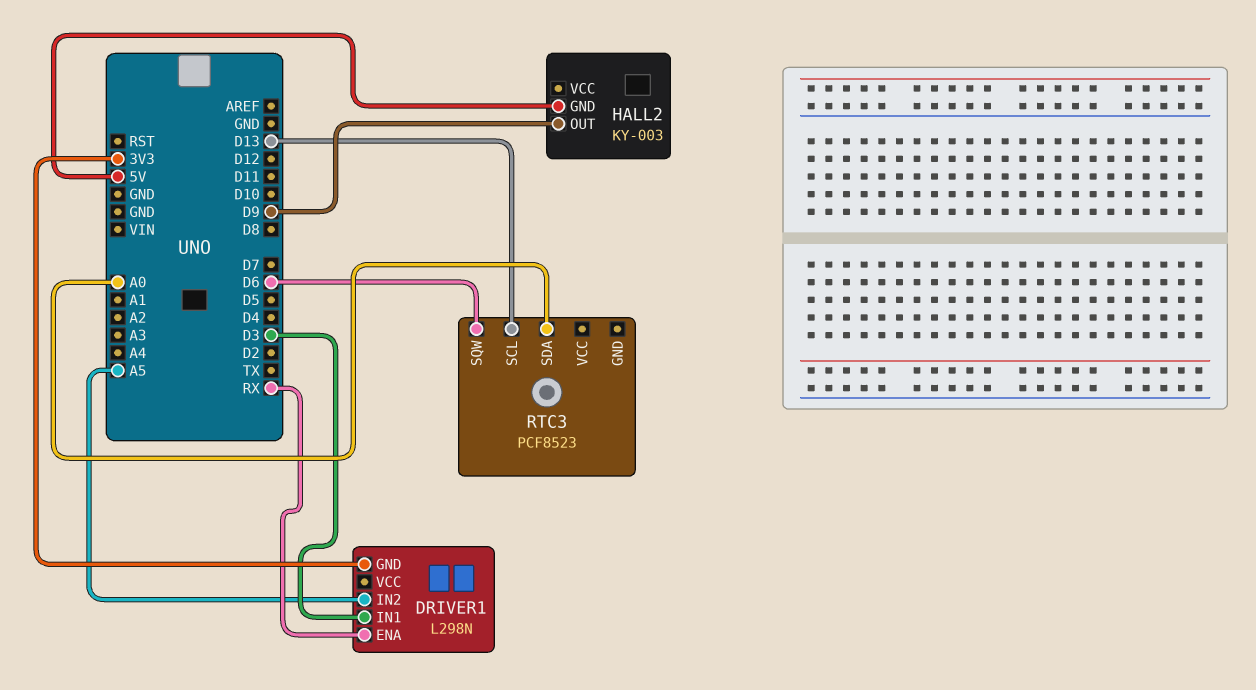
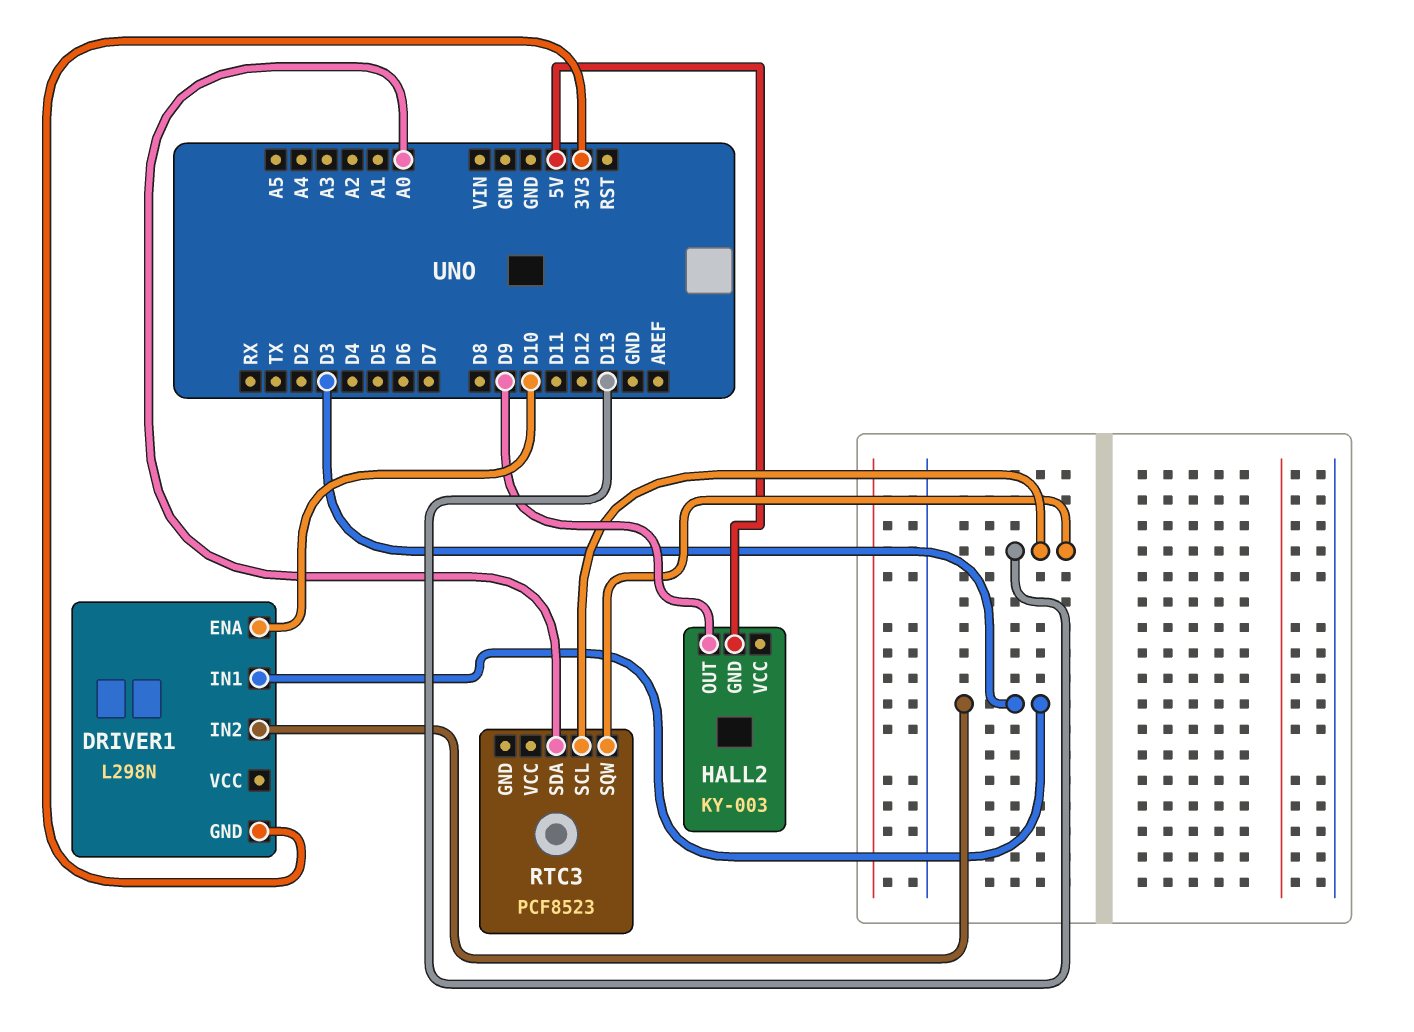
DRIVER1 pin ENA: RX -> D10
DRIVER1 pin IN2: A5 -> D3
RTC3 pin SQW: D6 -> D13

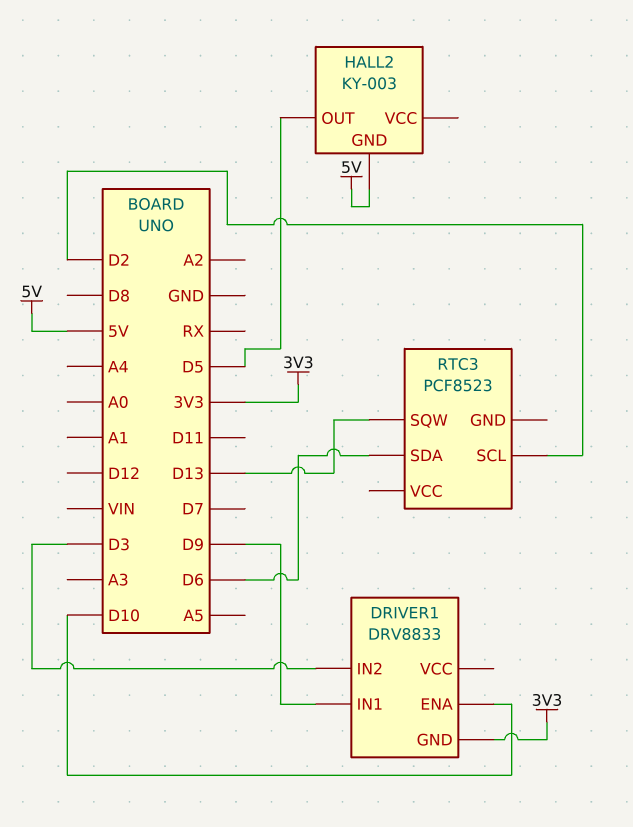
DRIVER1: L298N -> DRV8833
DRIVER1 pin IN1: D3 -> D9
HALL2 pin OUT: D9 -> D5
RTC3 pin SCL: D13 -> D2
RTC3 pin SDA: A0 -> D6

